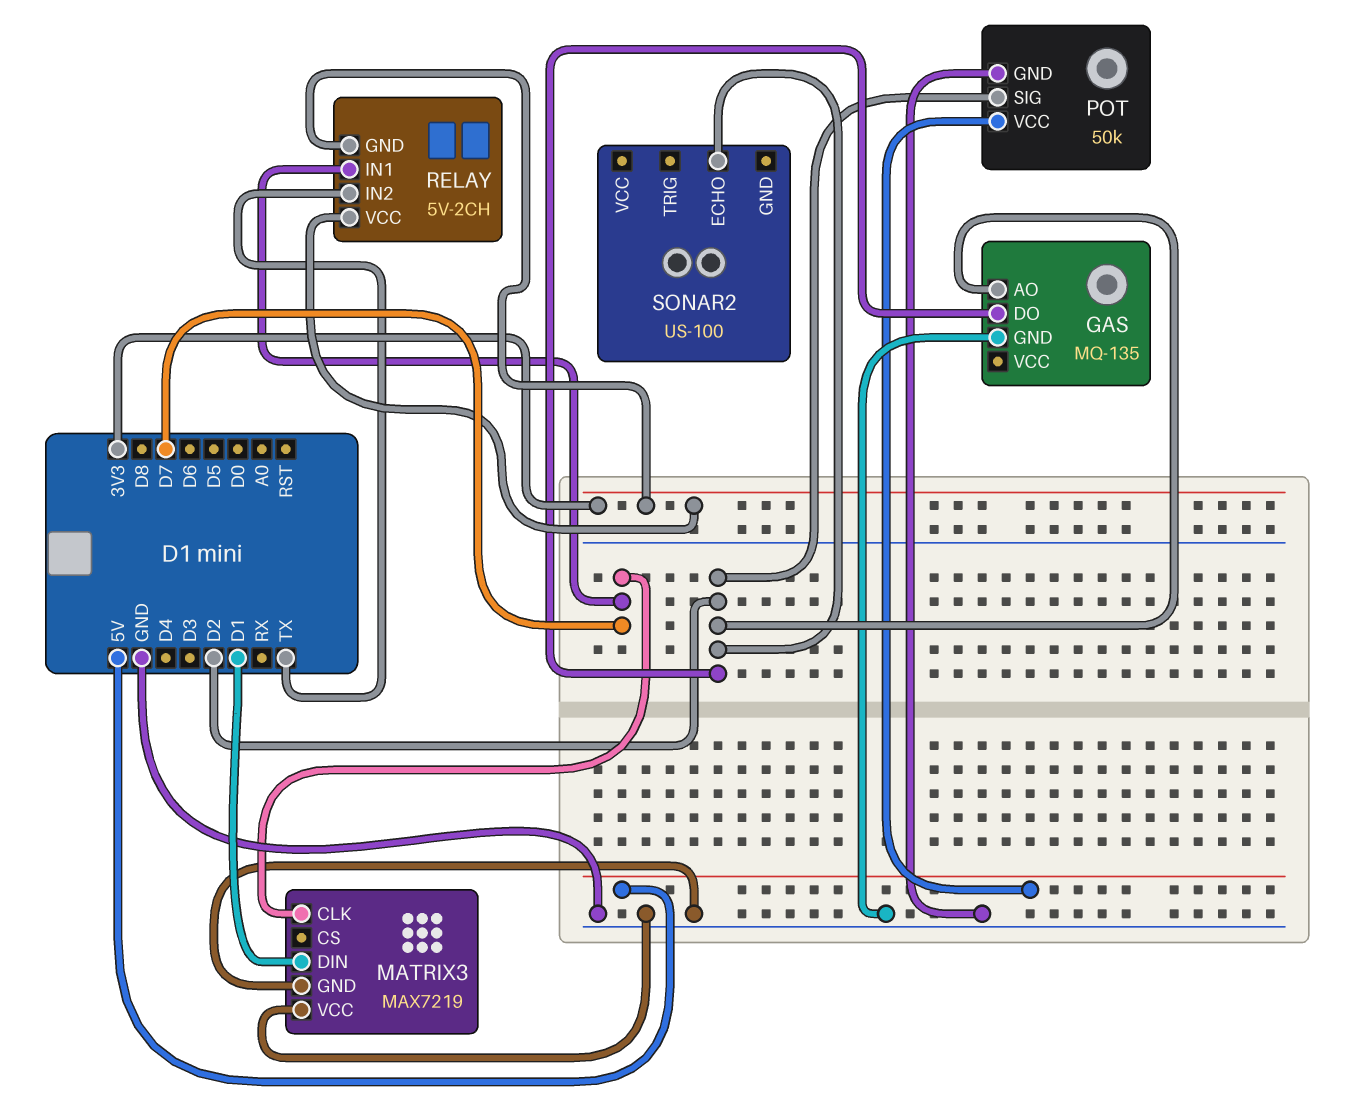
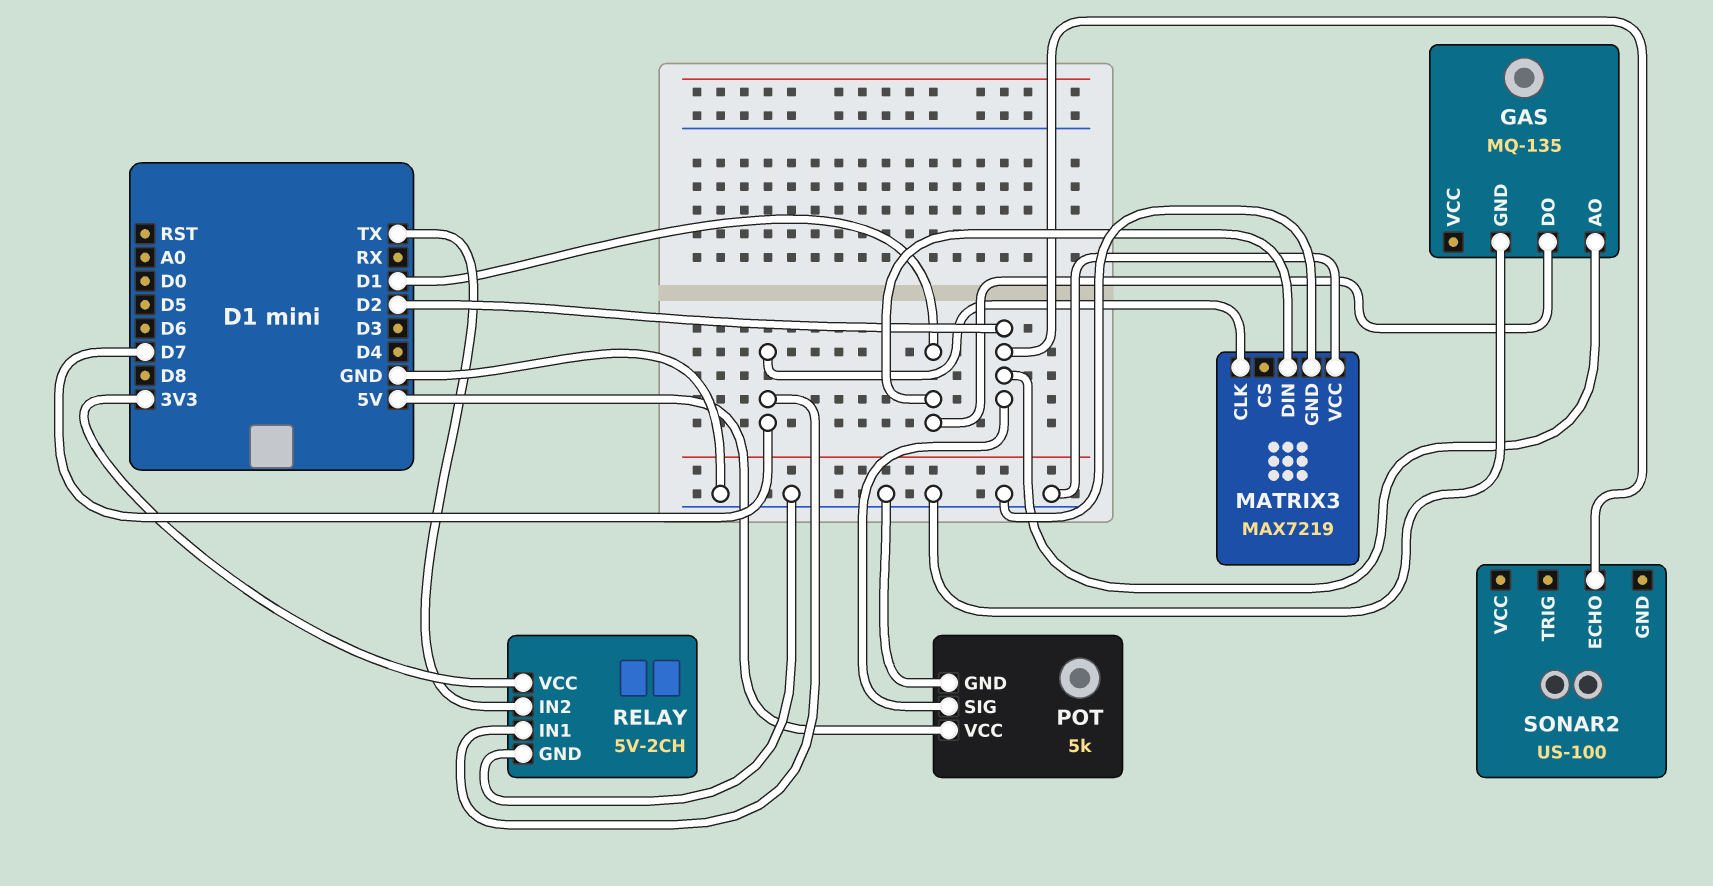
GAS pin DO: D2 -> D1
POT: 50k -> 5k
RELAY pin GND: 3V3 -> GND

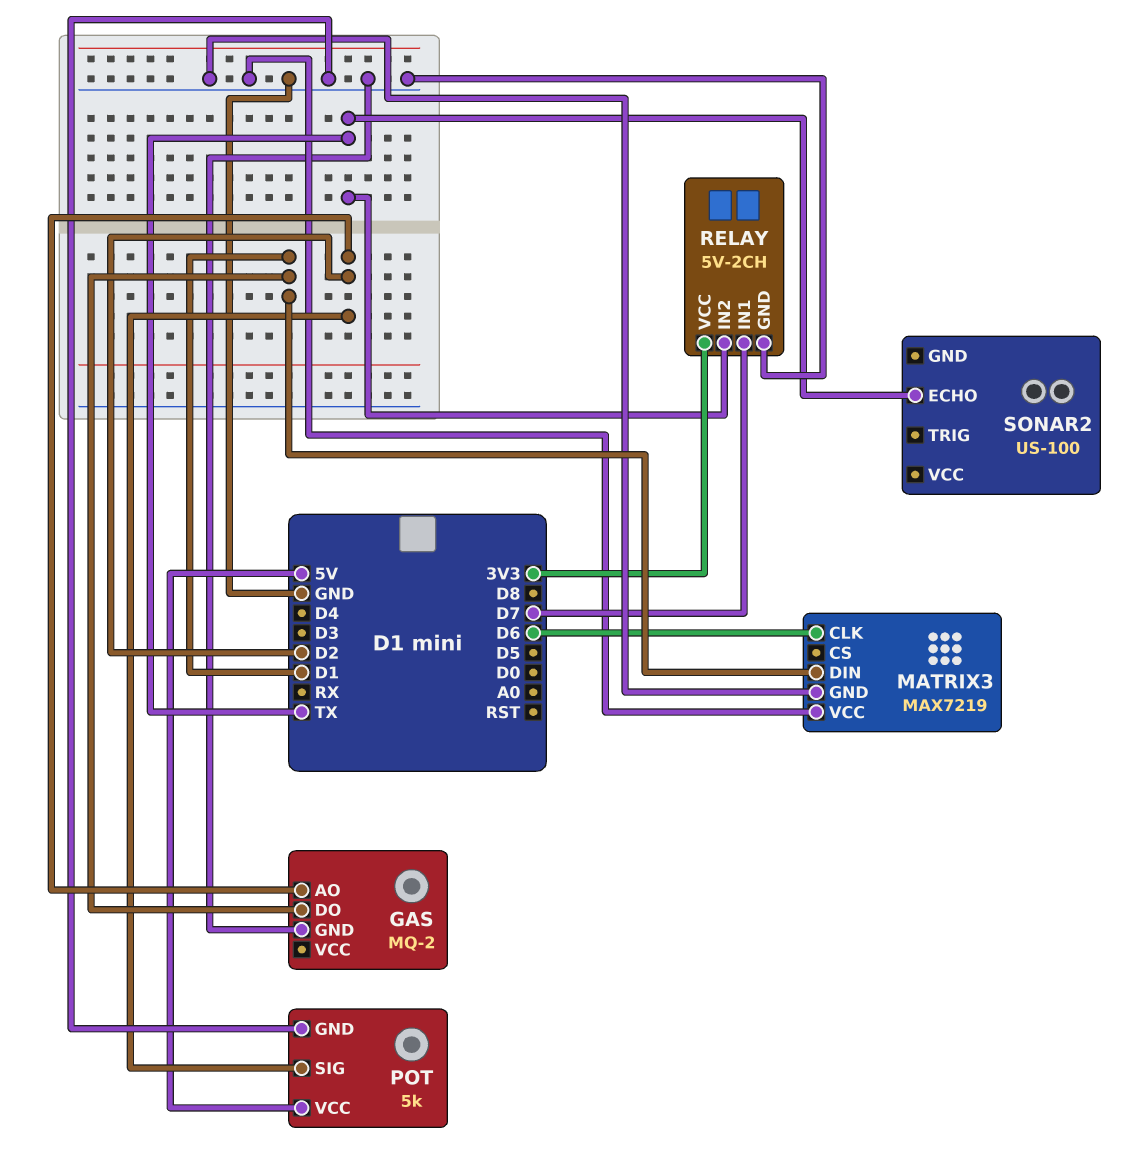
GAS: MQ-135 -> MQ-2
MATRIX3 pin CLK: D7 -> D6
SONAR2 pin ECHO: D2 -> TX

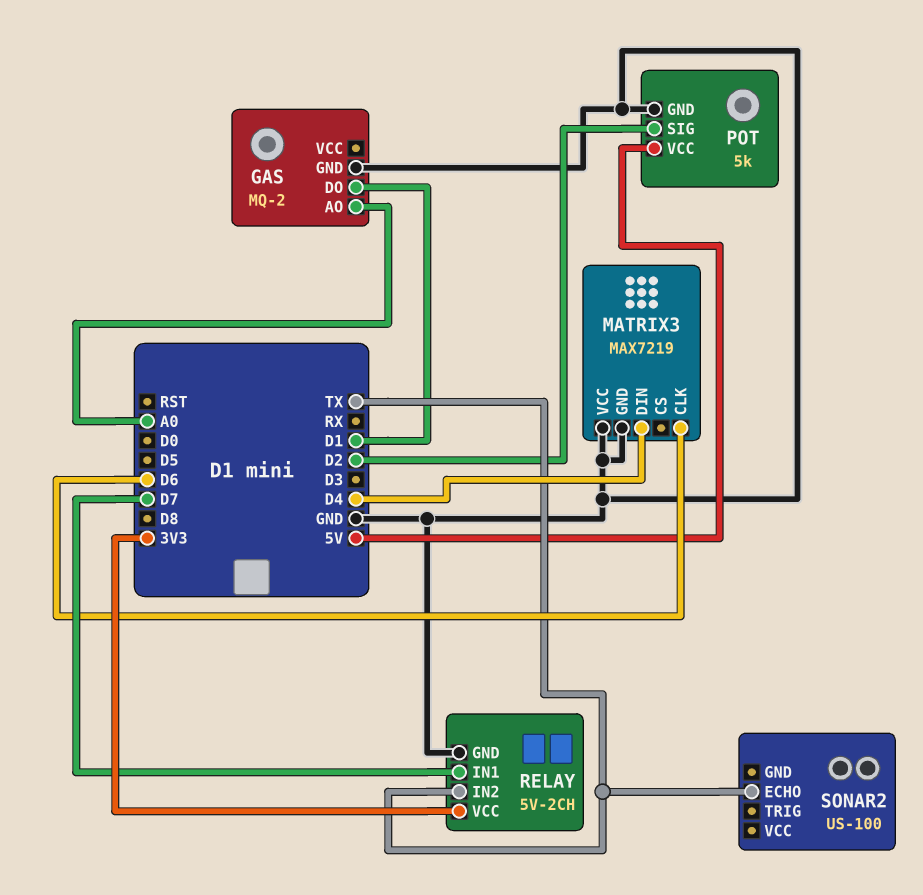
GAS pin AO: D2 -> A0
MATRIX3 pin DIN: D1 -> D4

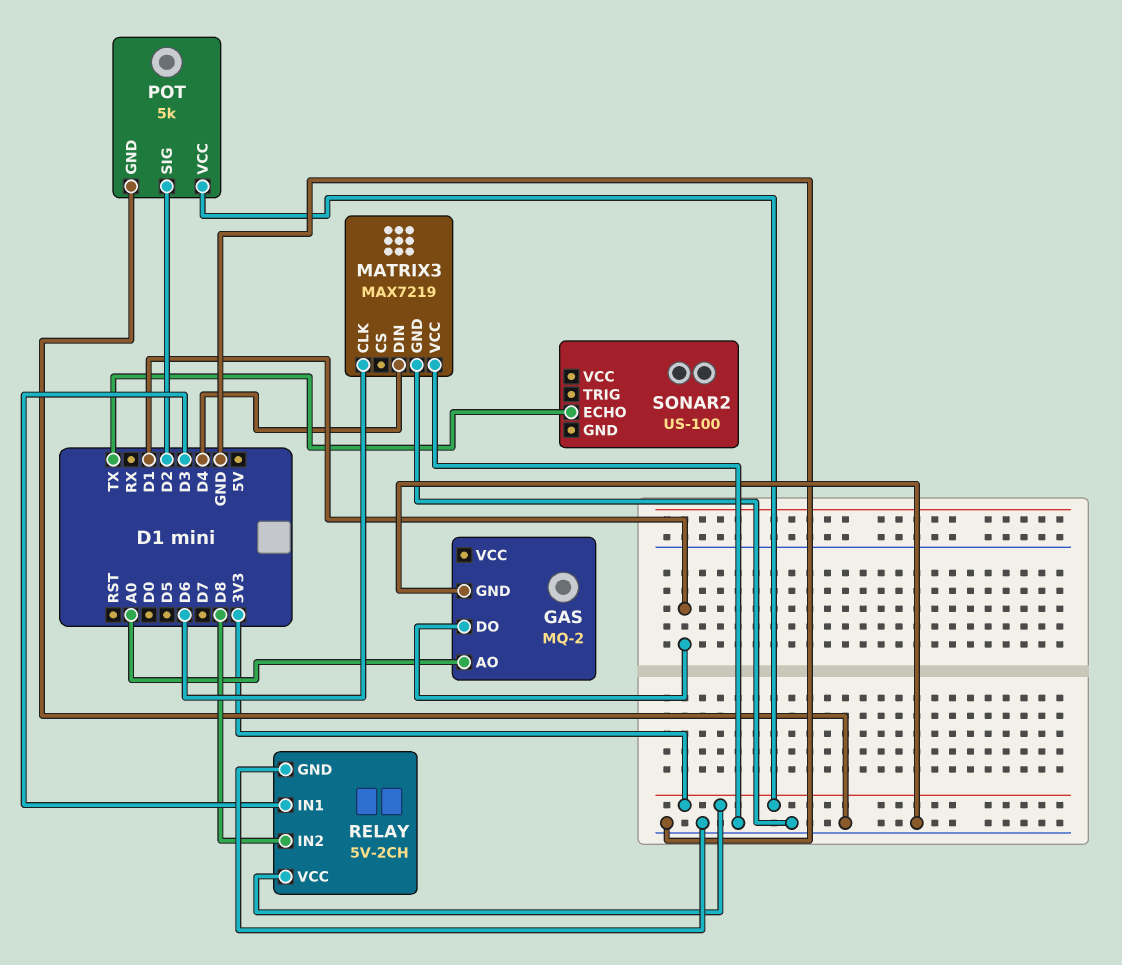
POT pin VCC: 5V -> 3V3
RELAY pin IN1: D7 -> D3
RELAY pin IN2: TX -> D8

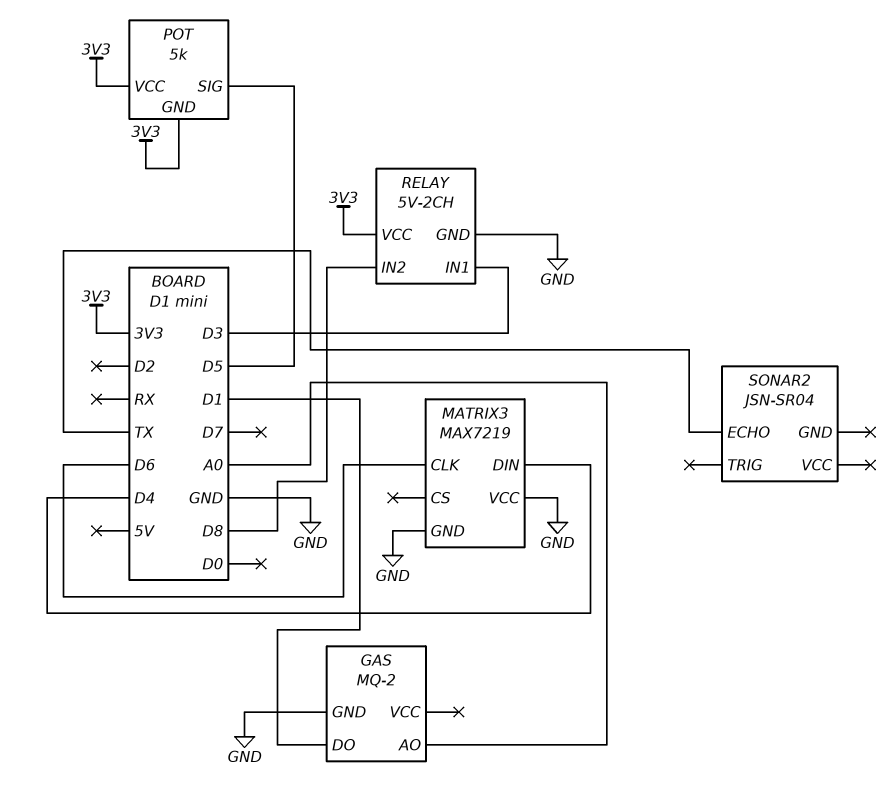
POT pin GND: GND -> 3V3
POT pin SIG: D2 -> D5
SONAR2: US-100 -> JSN-SR04

